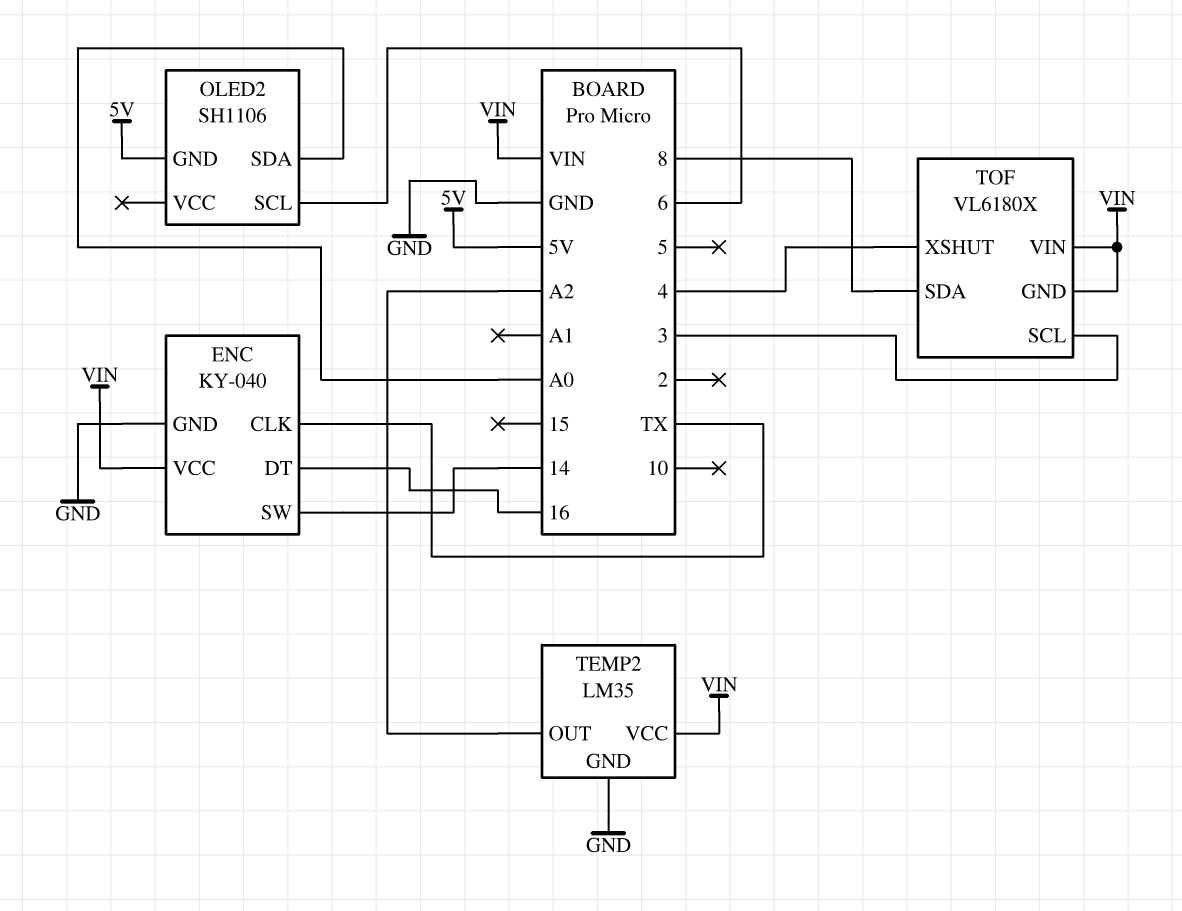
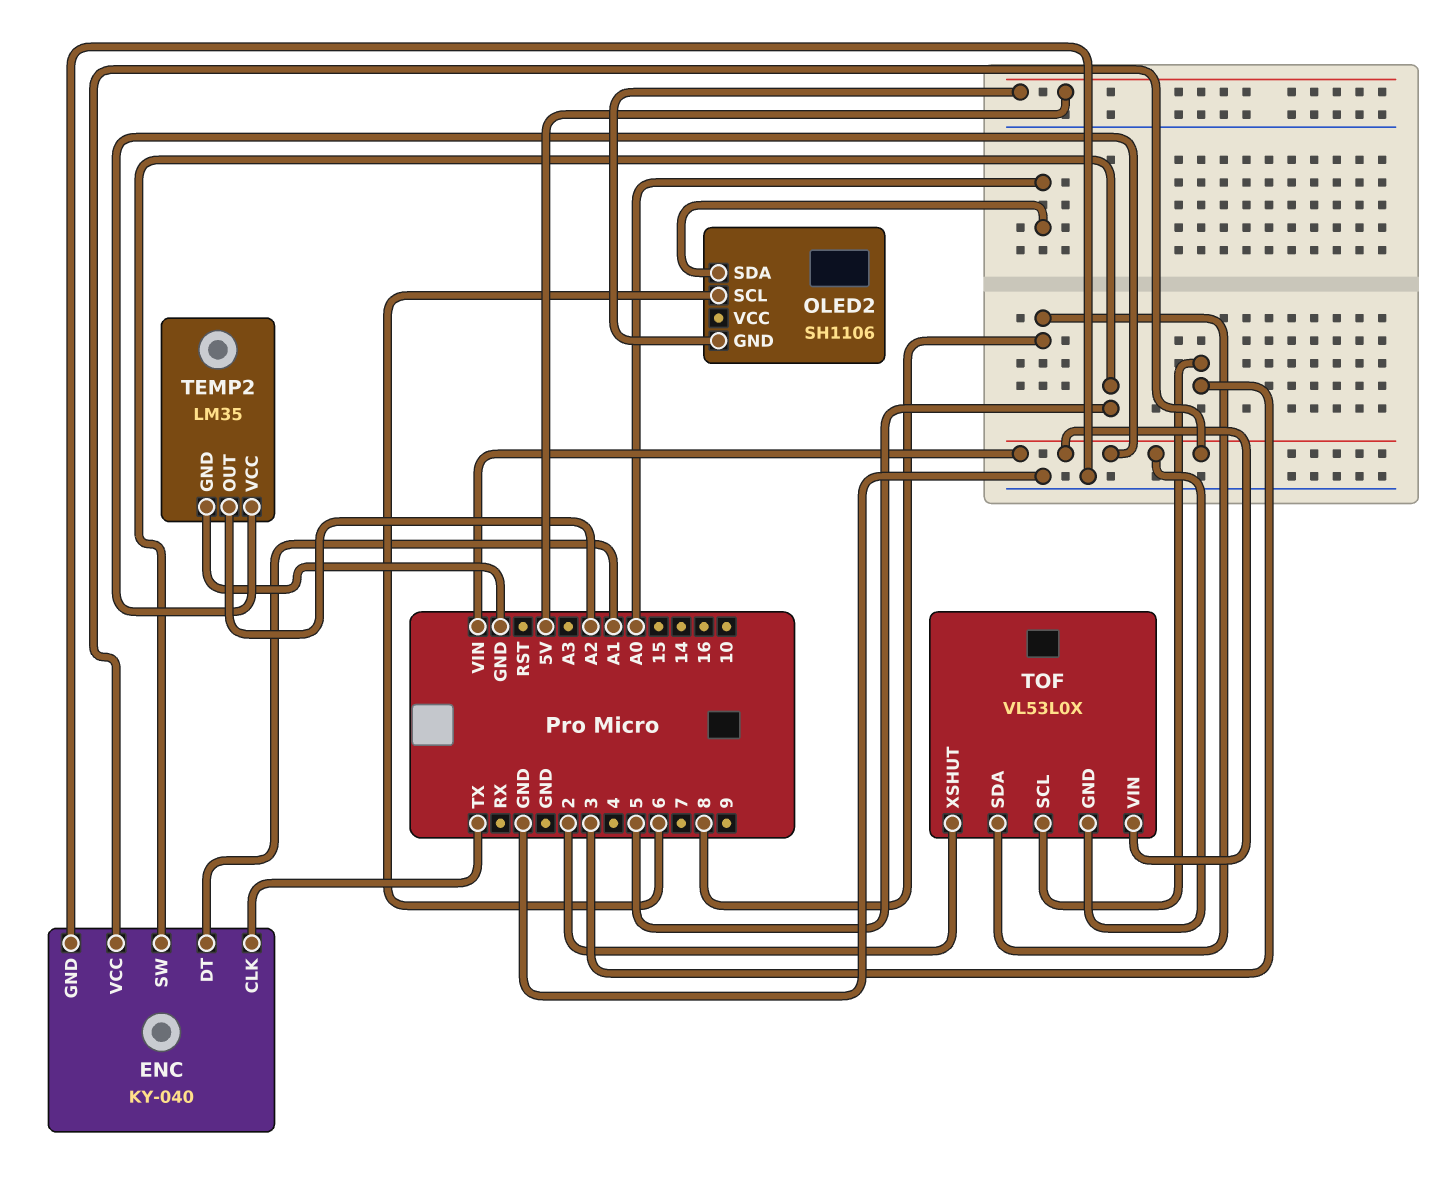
ENC pin DT: 16 -> A1
ENC pin SW: 14 -> 5
TOF: VL6180X -> VL53L0X
TOF pin XSHUT: 4 -> 2

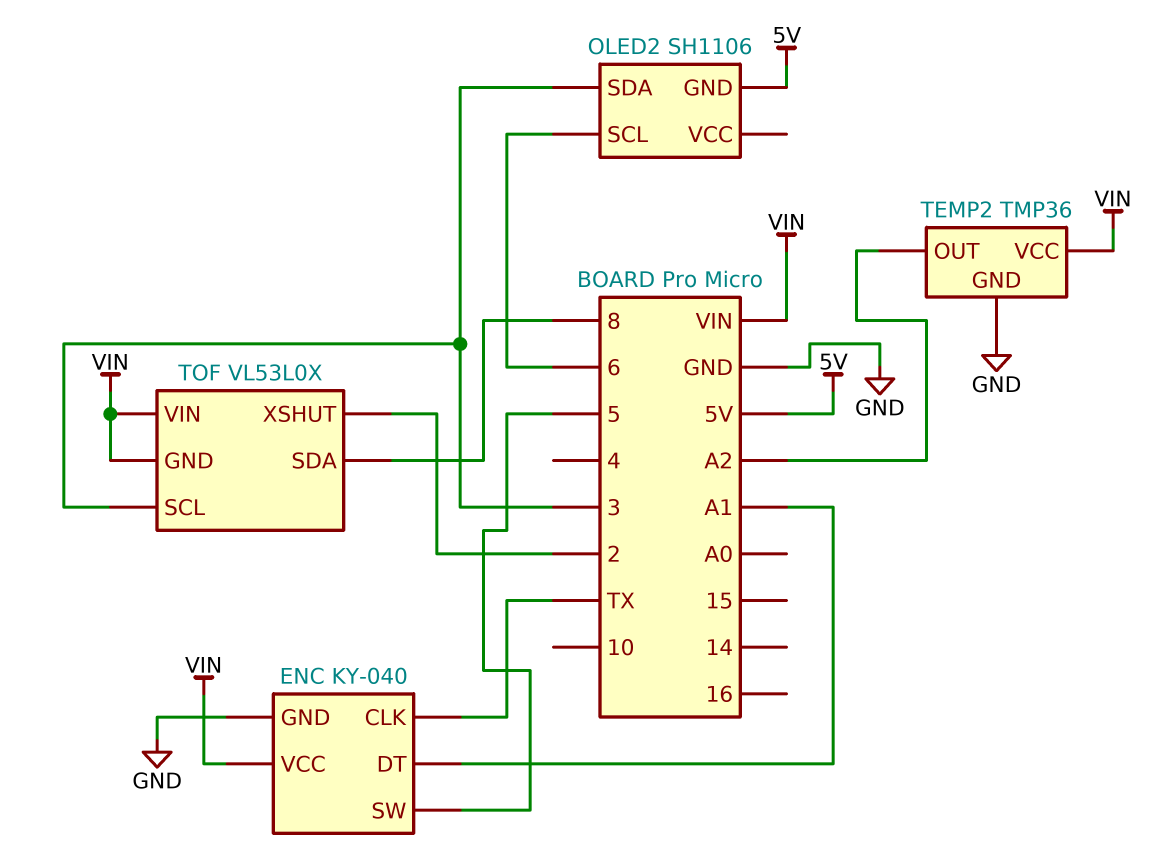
OLED2 pin SDA: A0 -> 3
TEMP2: LM35 -> TMP36

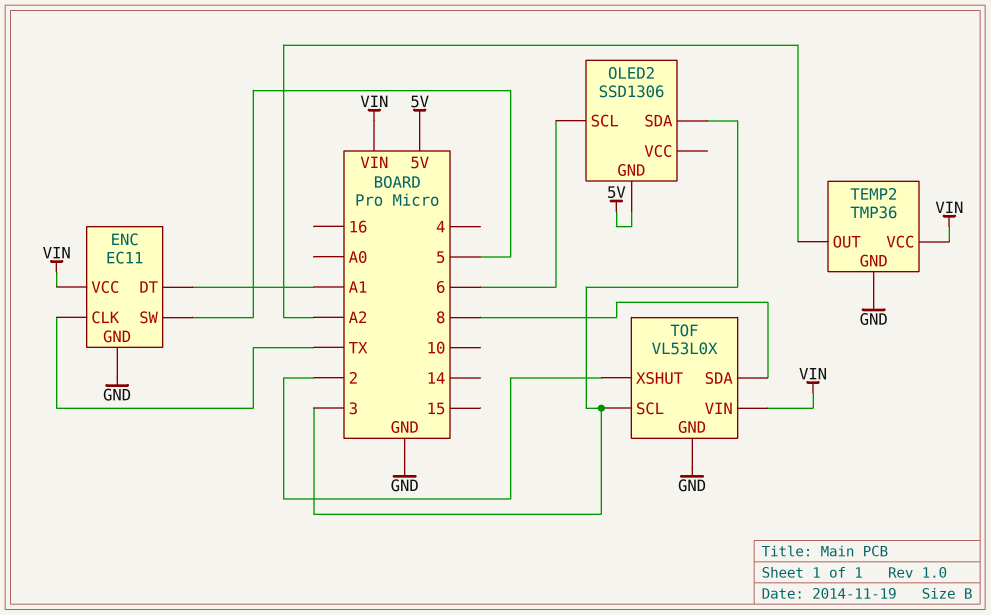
ENC: KY-040 -> EC11
OLED2: SH1106 -> SSD1306
TOF pin GND: VIN -> GND

